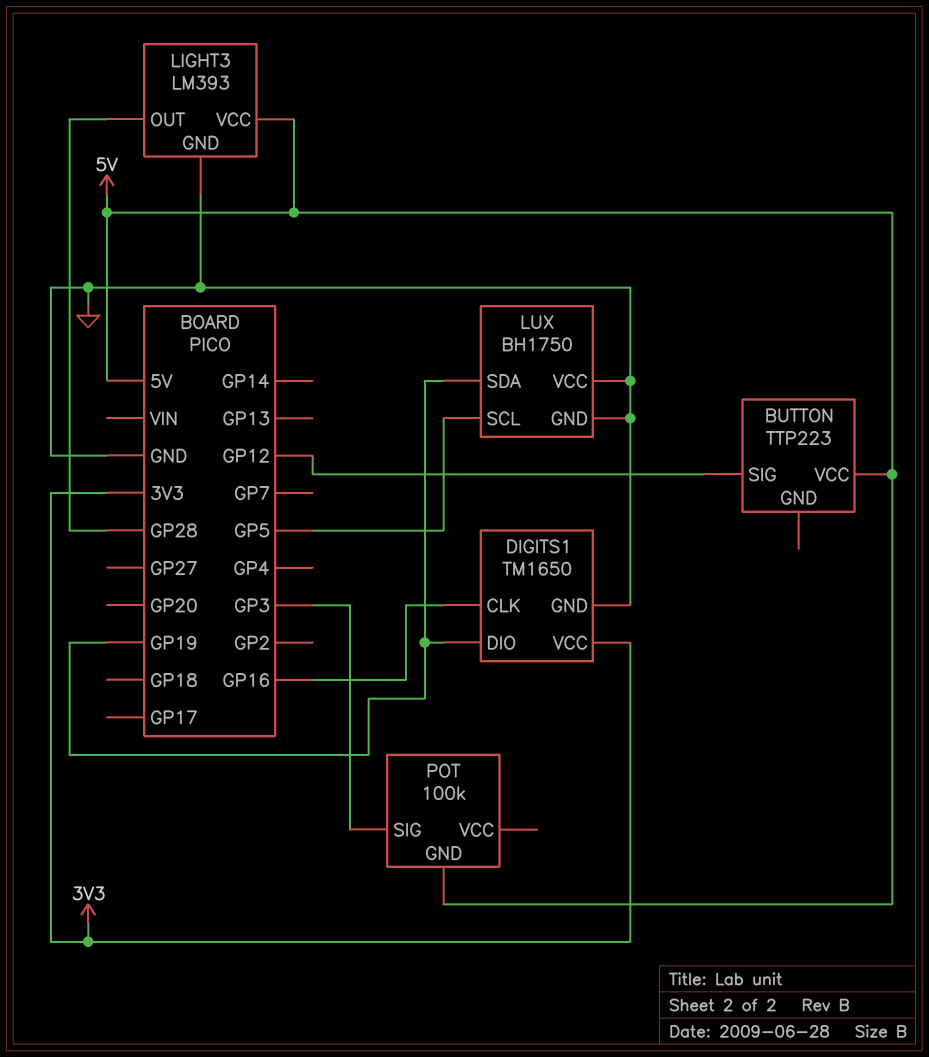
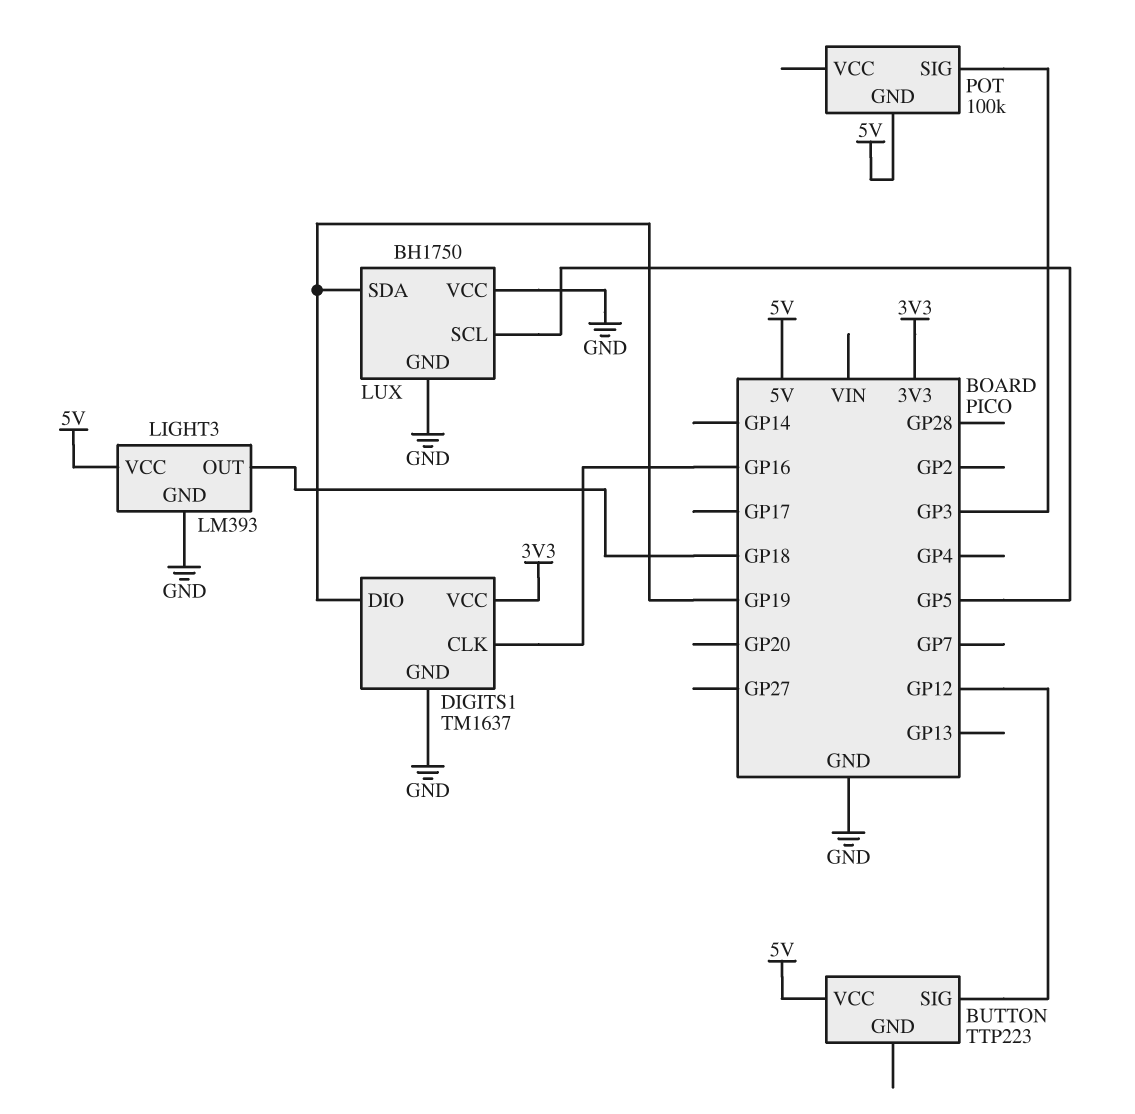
DIGITS1: TM1650 -> TM1637
LIGHT3 pin OUT: GP28 -> GP18

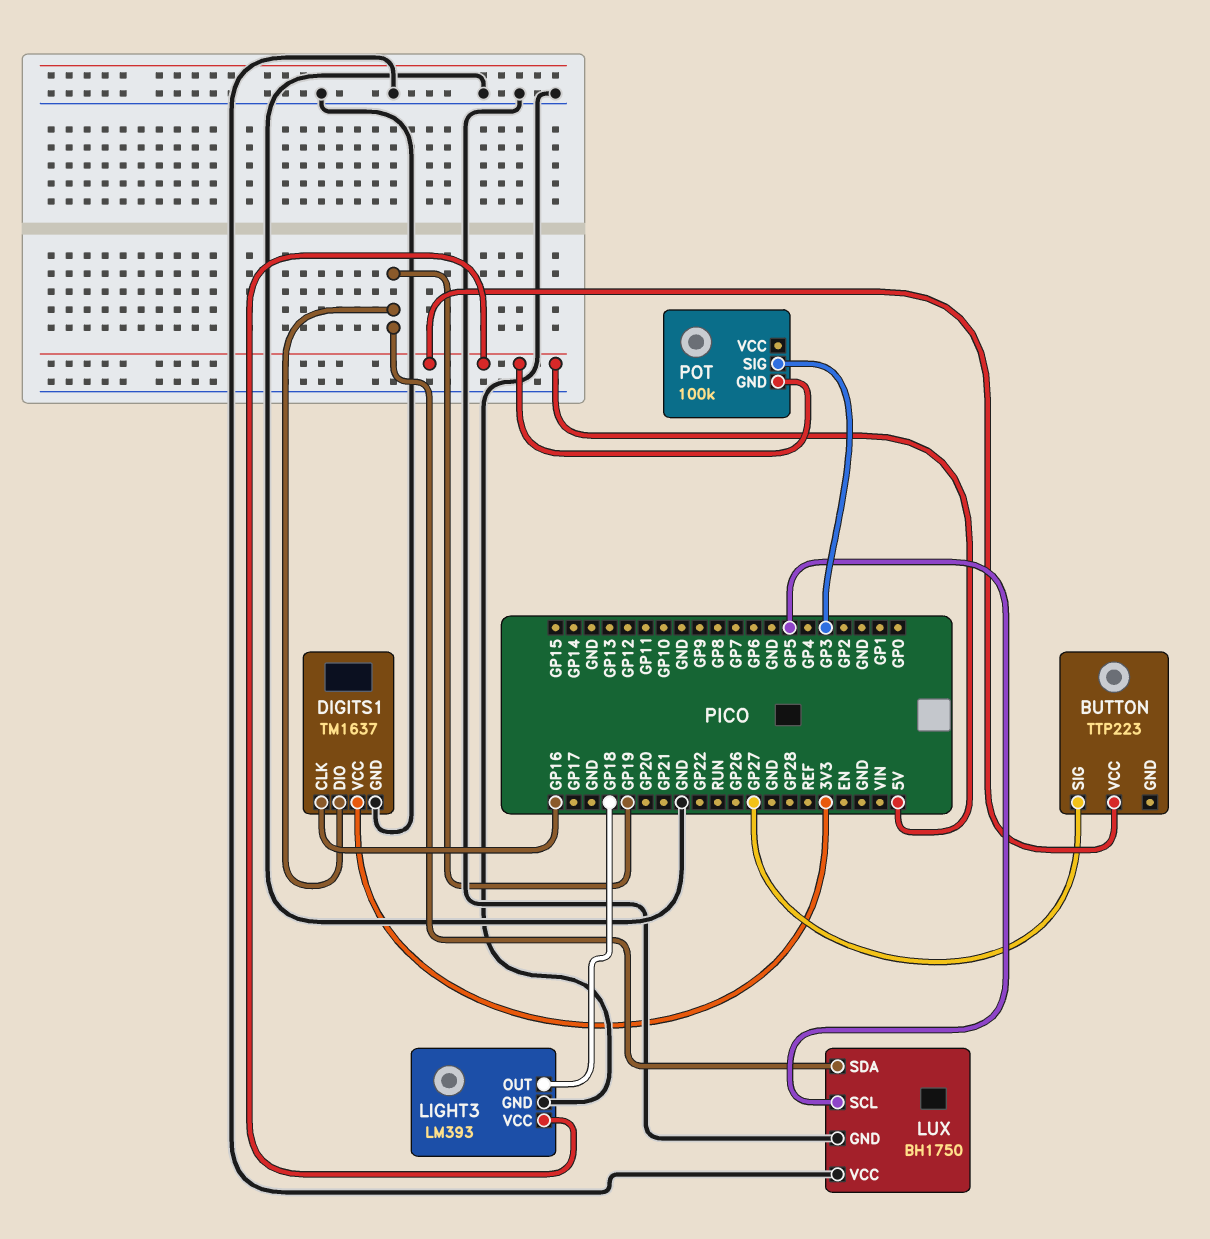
BUTTON pin SIG: GP12 -> GP27

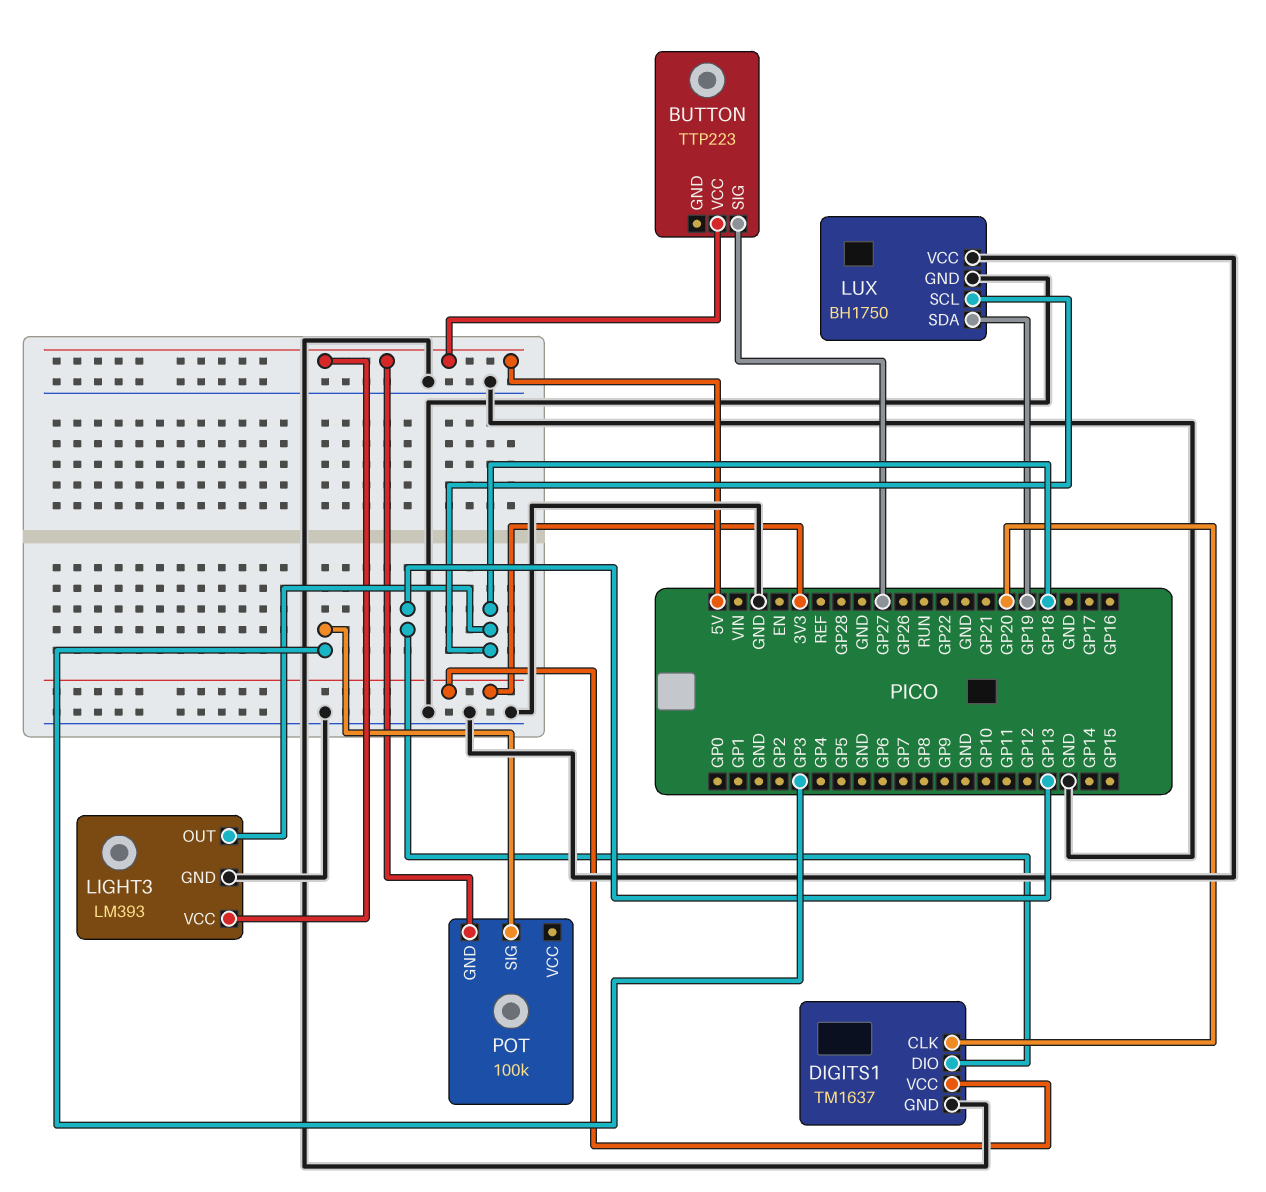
DIGITS1 pin CLK: GP16 -> GP20
DIGITS1 pin DIO: GP19 -> GP13
LUX pin SCL: GP5 -> GP18

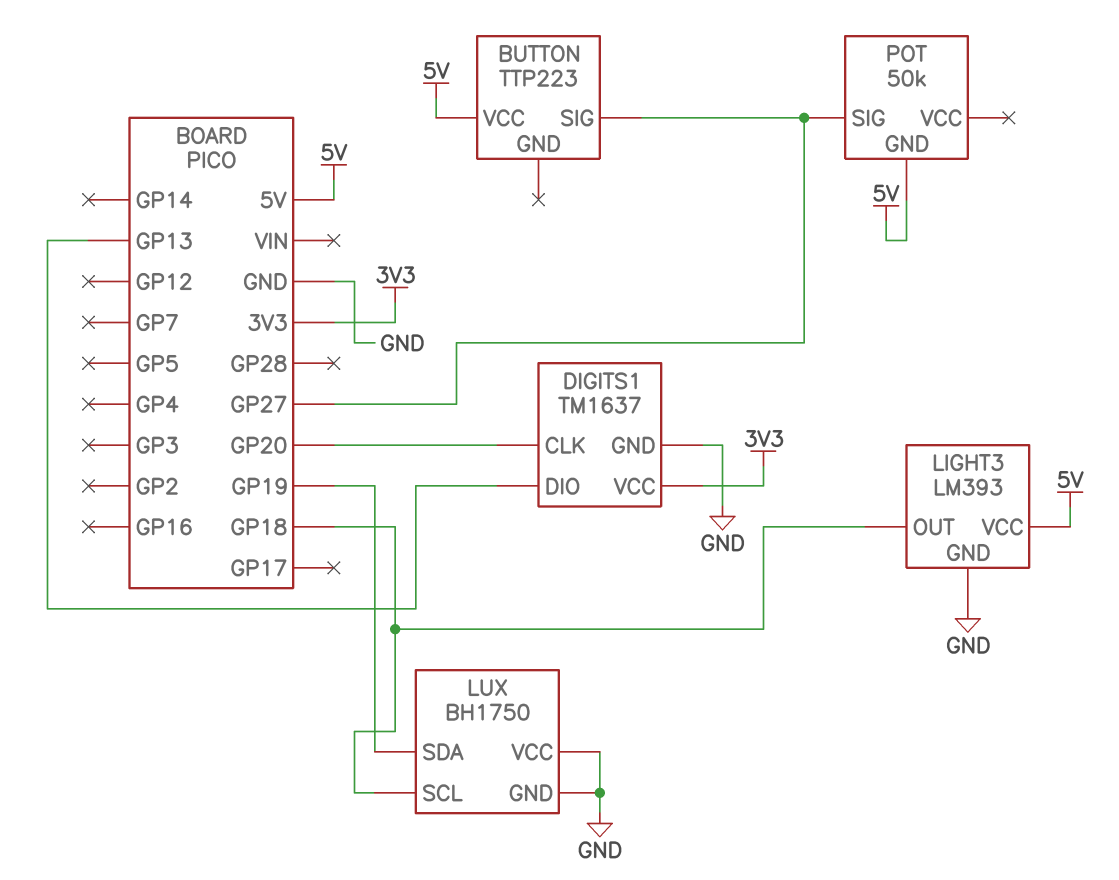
POT: 100k -> 50k
POT pin SIG: GP3 -> GP27

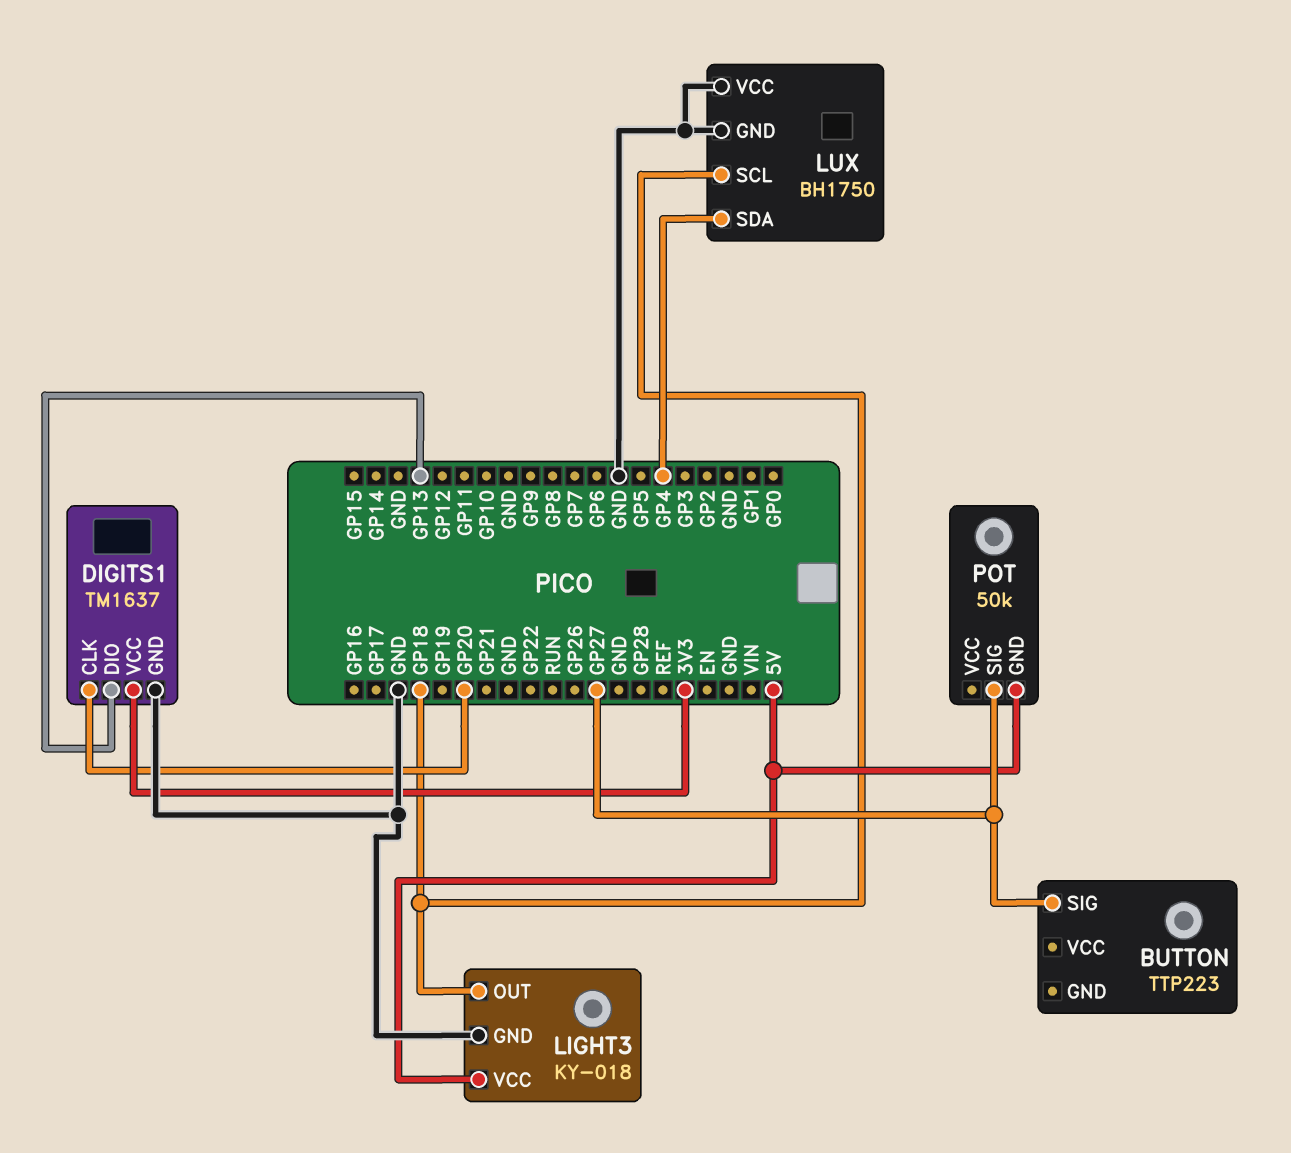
BUTTON pin VCC: 5V -> none
LIGHT3: LM393 -> KY-018
LUX pin SDA: GP19 -> GP4

